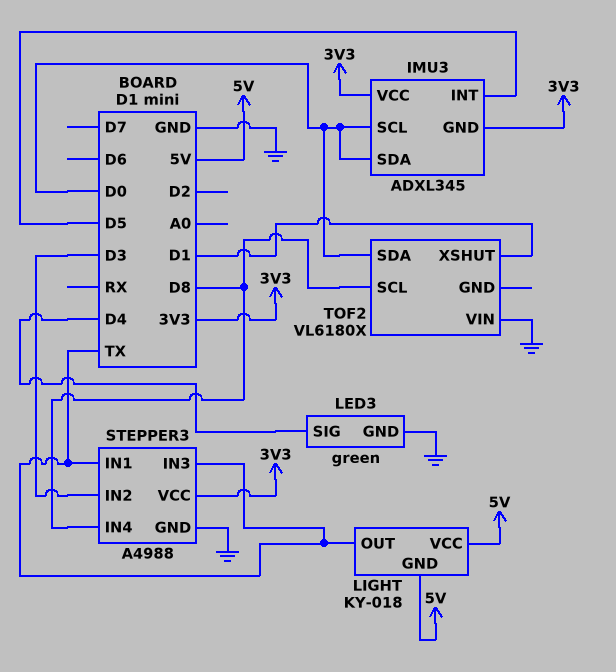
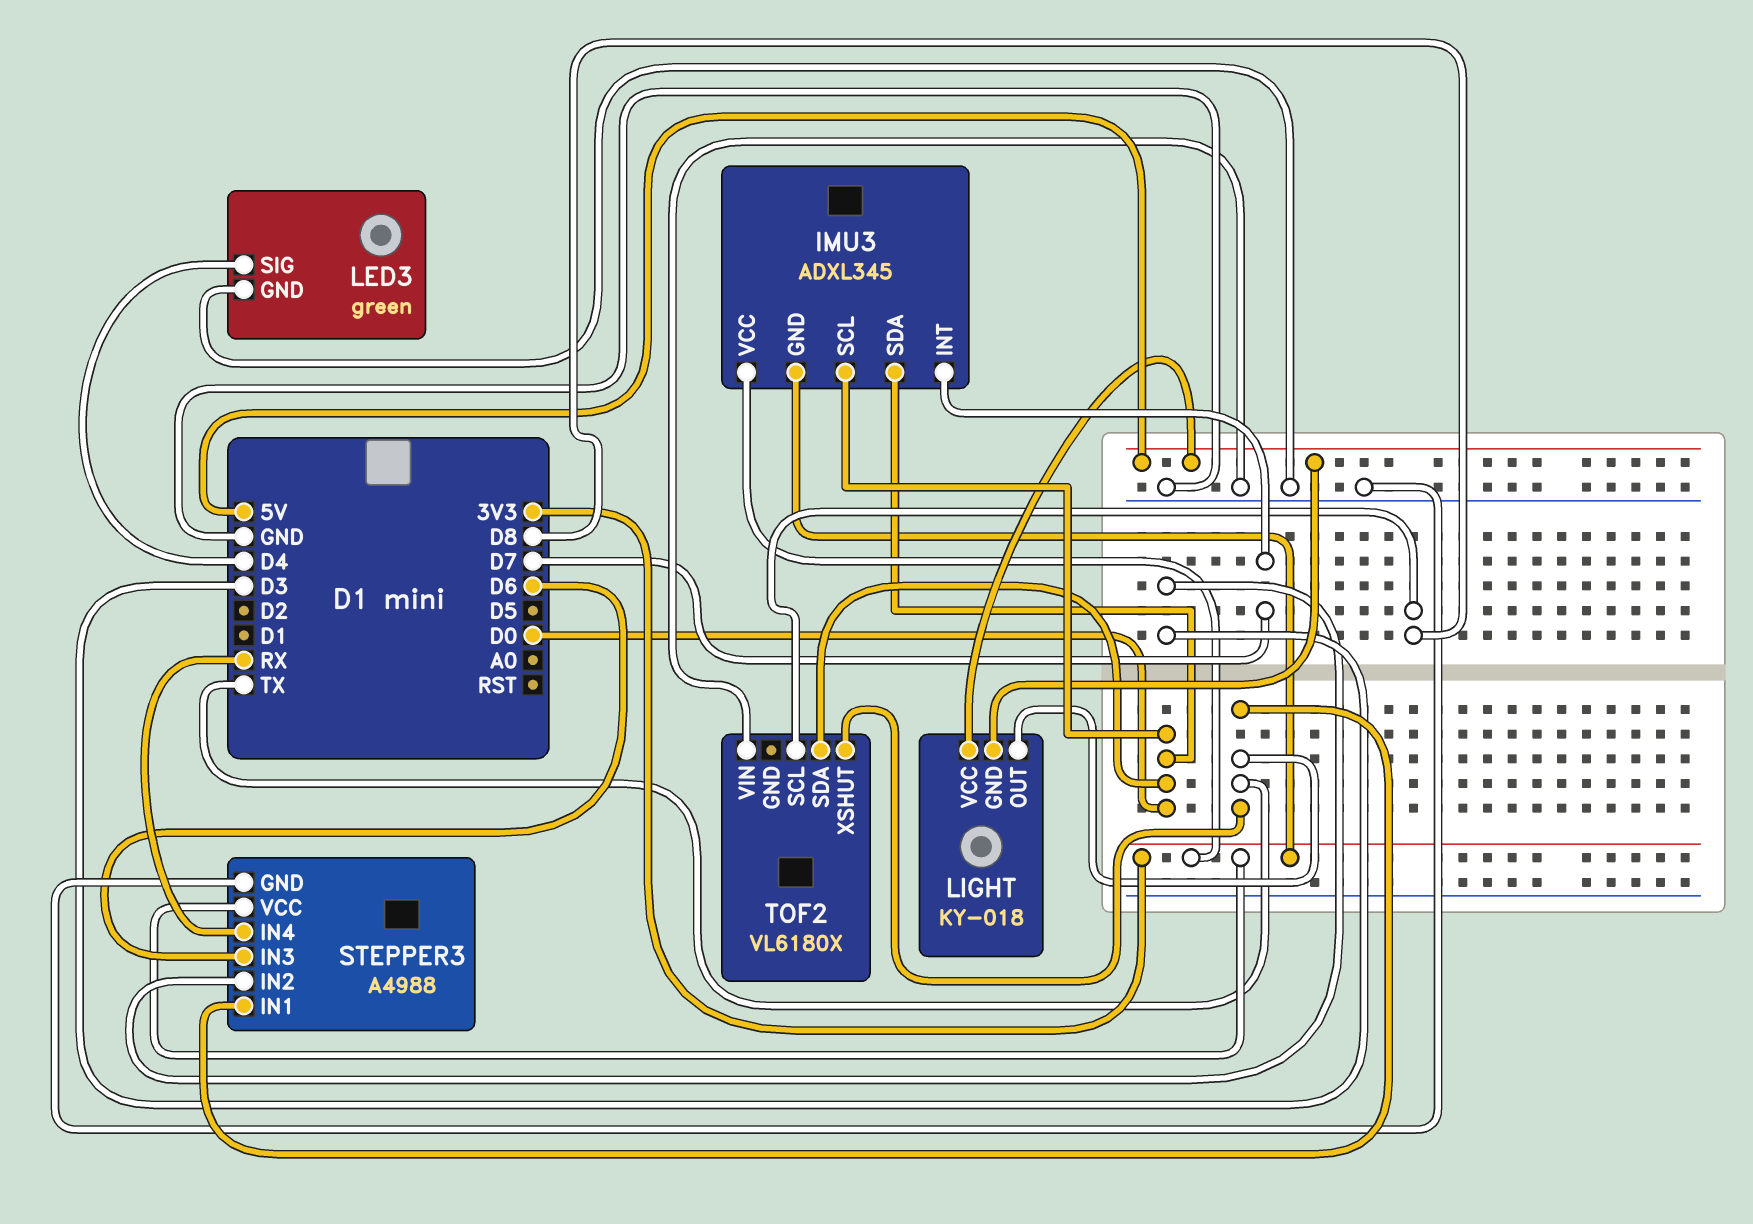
IMU3 pin INT: D5 -> D7
STEPPER3 pin IN3: TX -> D6
STEPPER3 pin IN4: D8 -> RX
TOF2 pin XSHUT: D1 -> TX

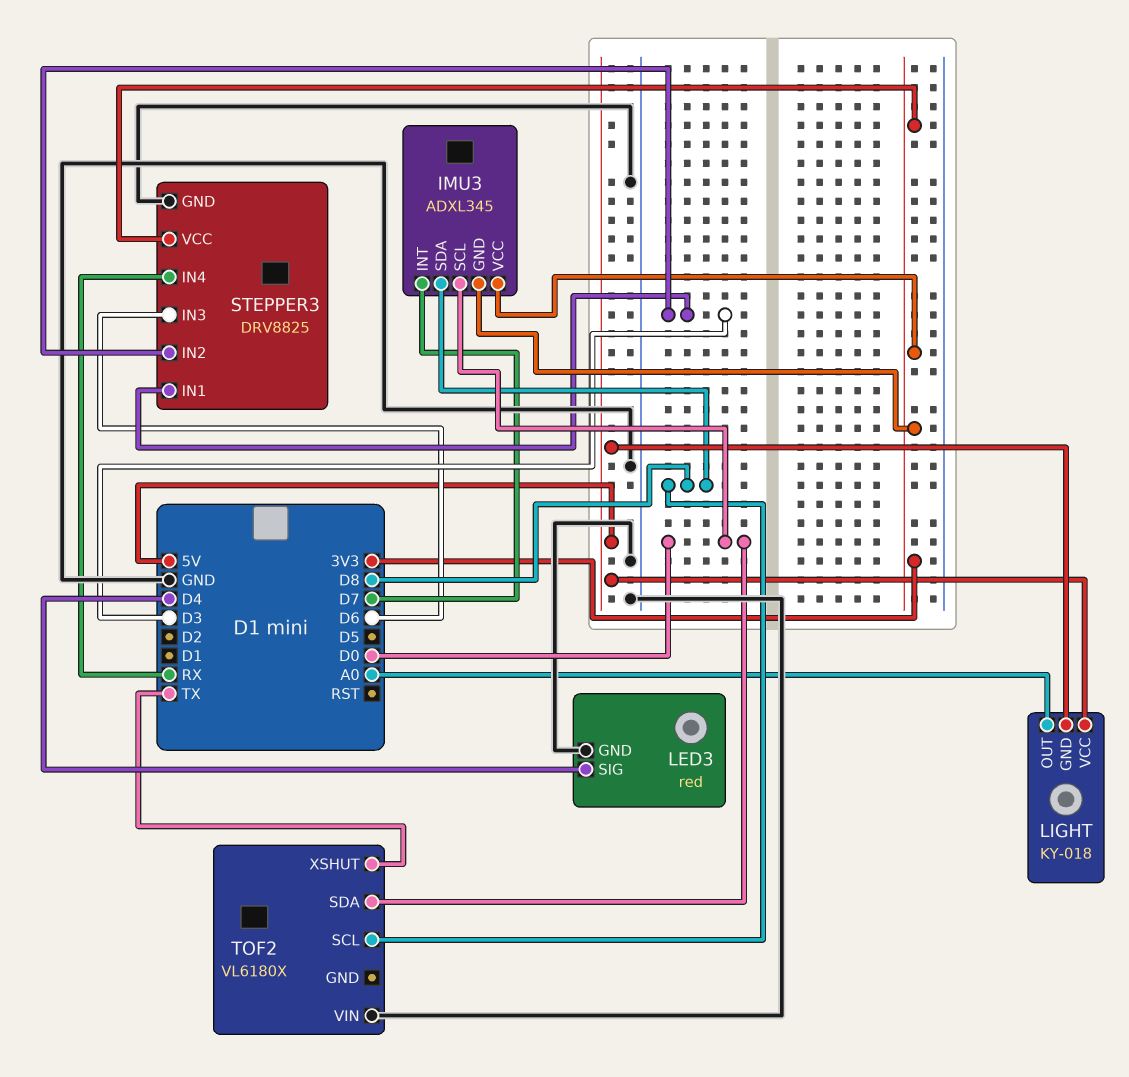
IMU3 pin SDA: D0 -> D8
LED3: green -> red
LIGHT pin OUT: TX -> A0
STEPPER3: A4988 -> DRV8825
STEPPER3 pin IN1: TX -> D3

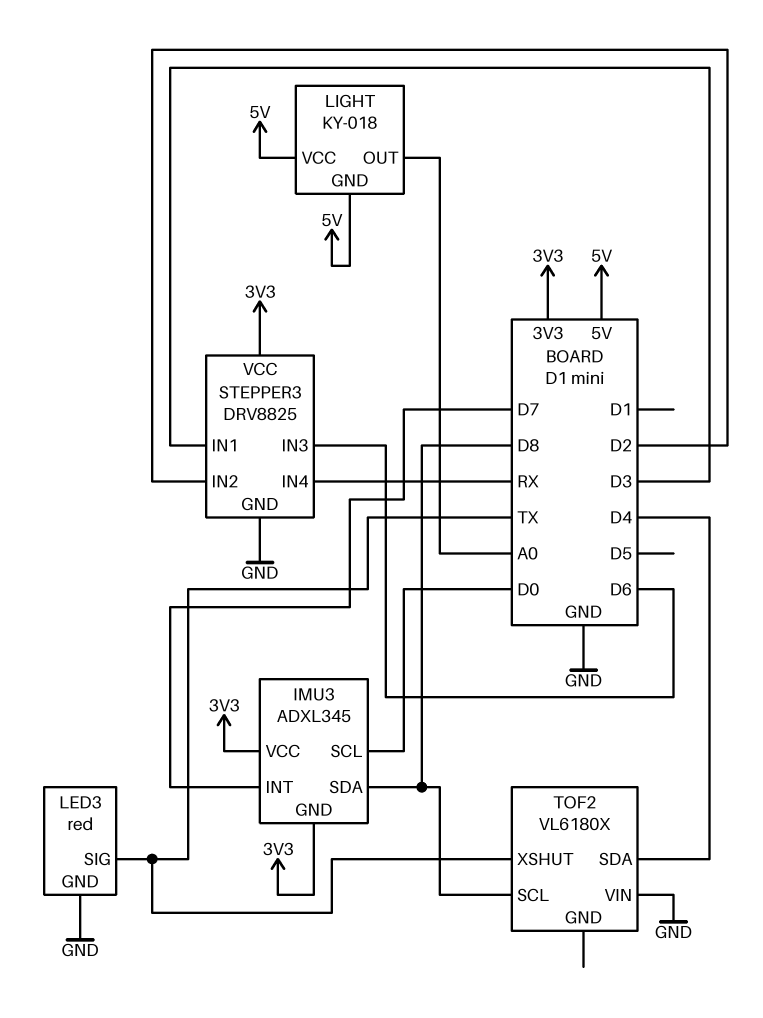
LED3 pin SIG: D4 -> TX
STEPPER3 pin IN2: D3 -> D2
TOF2 pin SDA: D0 -> D4

